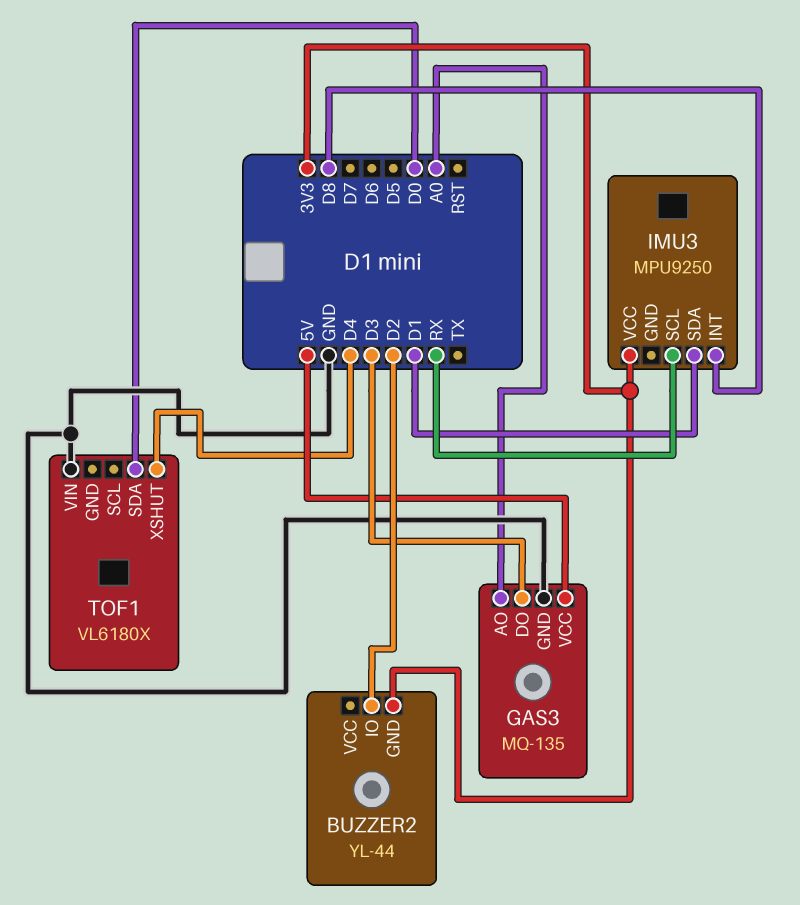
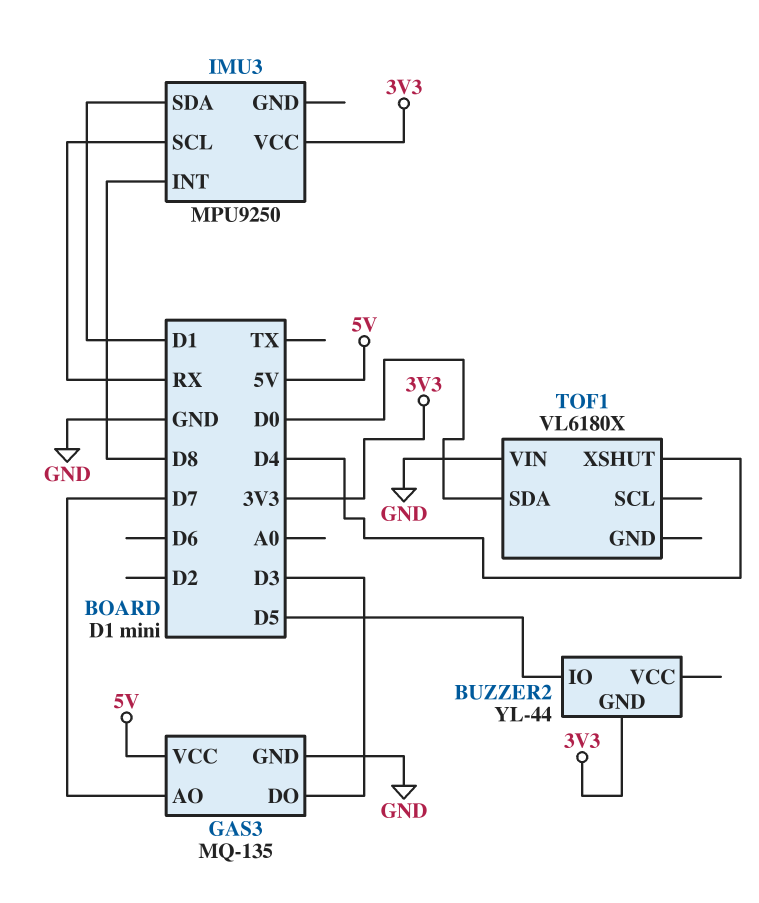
BUZZER2 pin IO: D2 -> D5
GAS3 pin AO: A0 -> D7

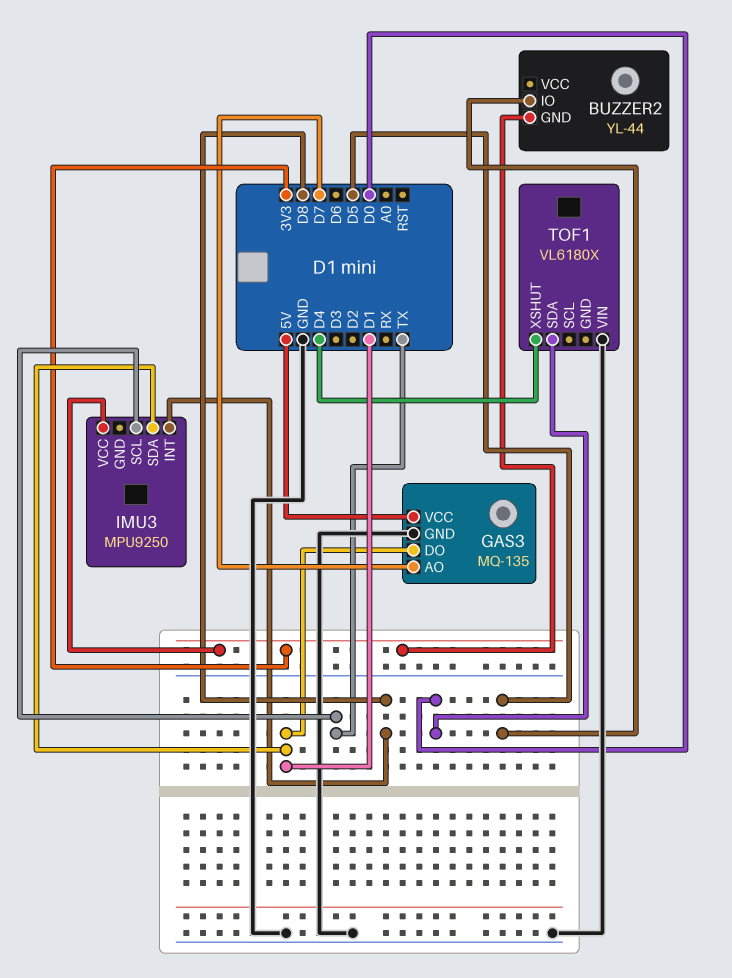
GAS3 pin DO: D3 -> D1
IMU3 pin SCL: RX -> TX

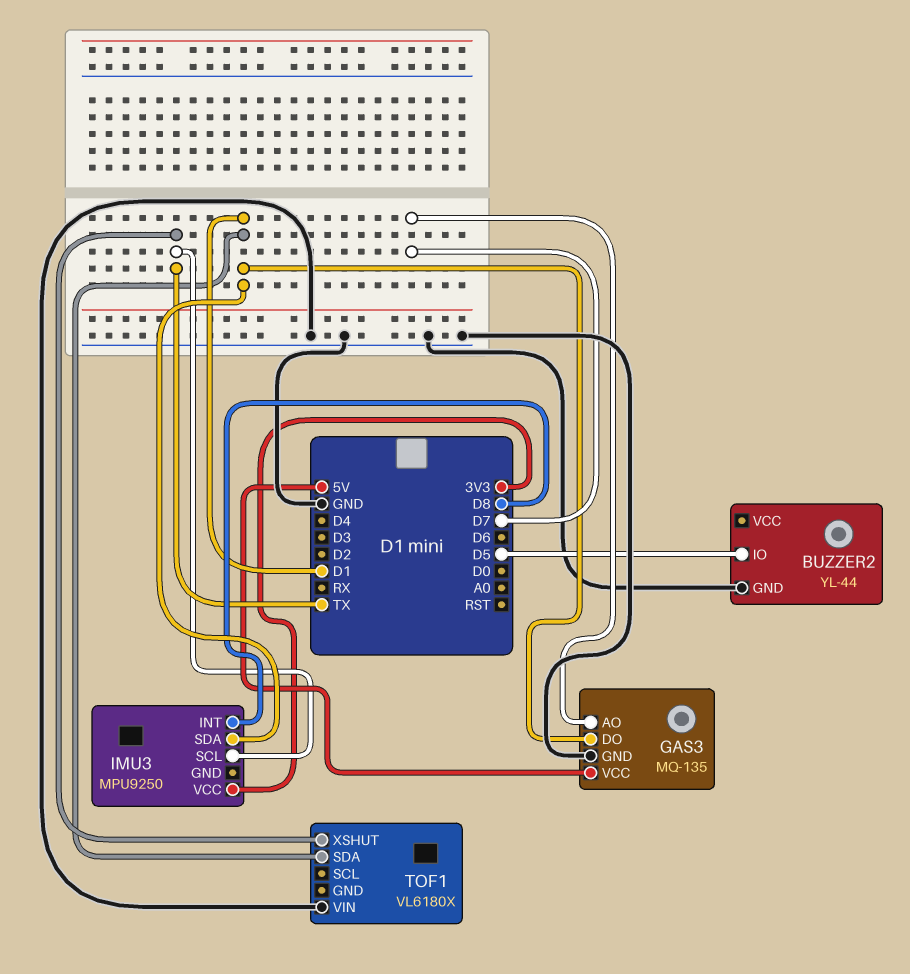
BUZZER2 pin GND: 3V3 -> GND
TOF1 pin SDA: D0 -> D1
TOF1 pin XSHUT: D4 -> TX

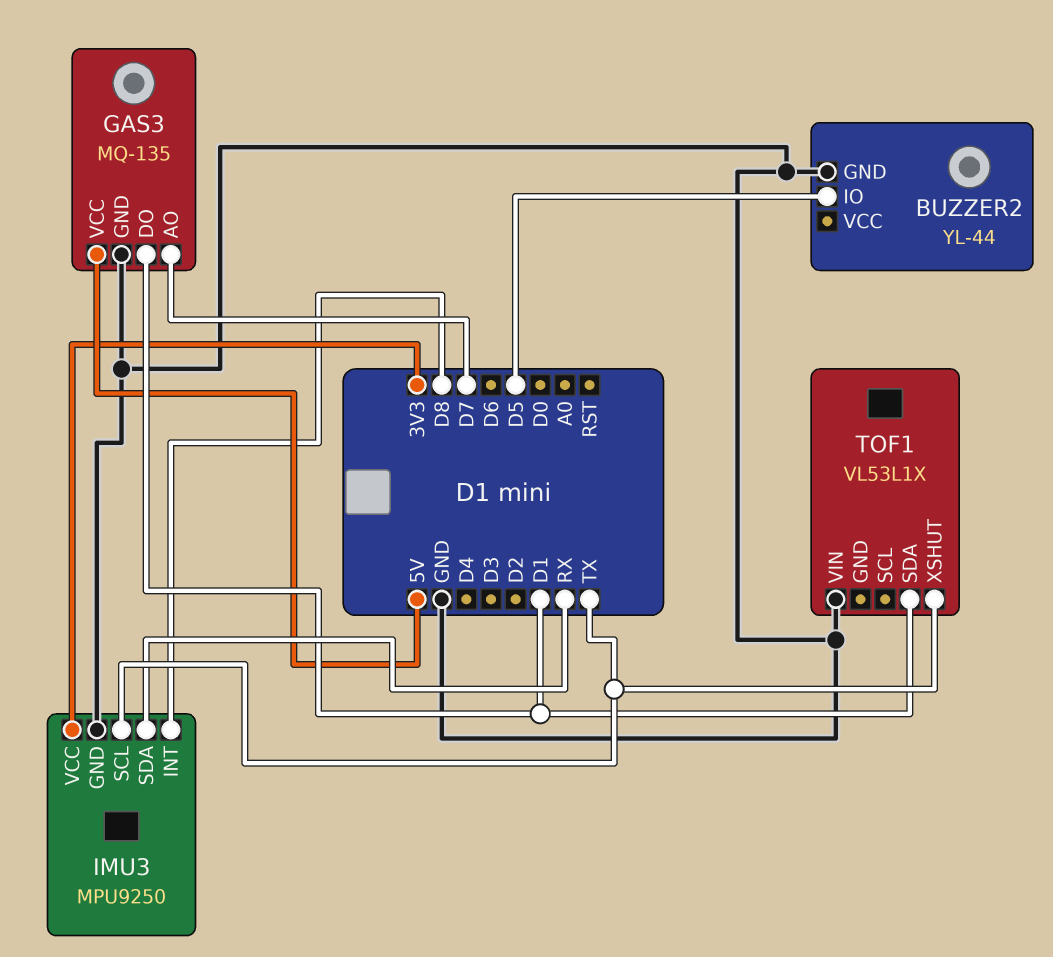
IMU3 pin GND: none -> GND
IMU3 pin SDA: D1 -> RX
TOF1: VL6180X -> VL53L1X

